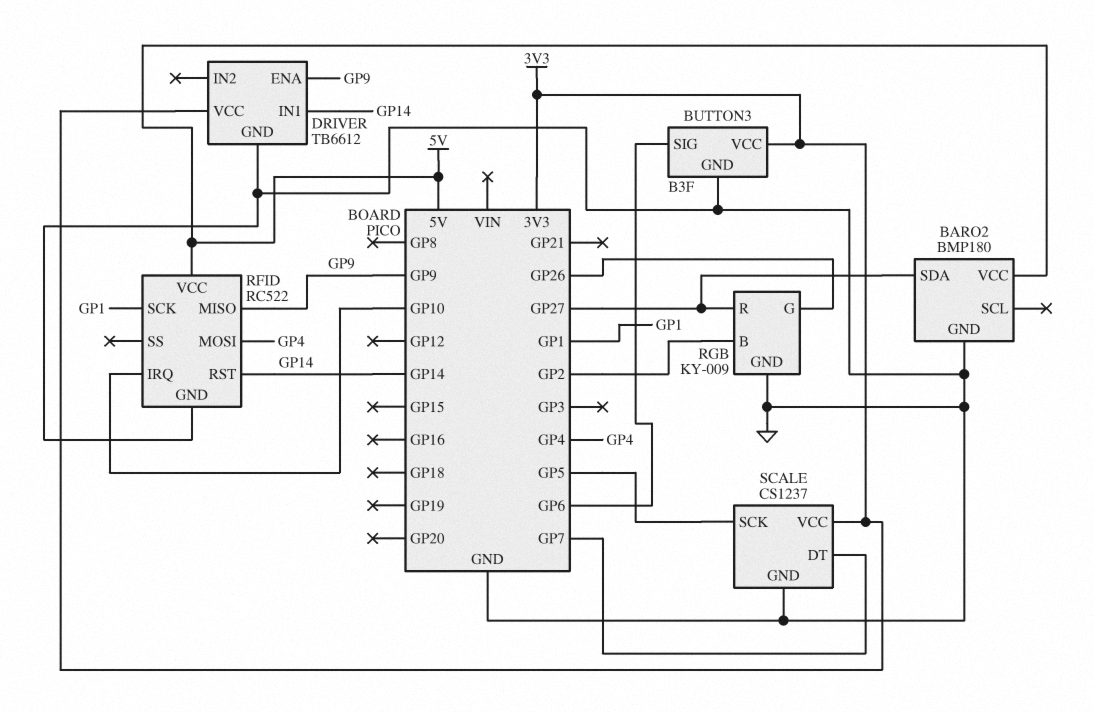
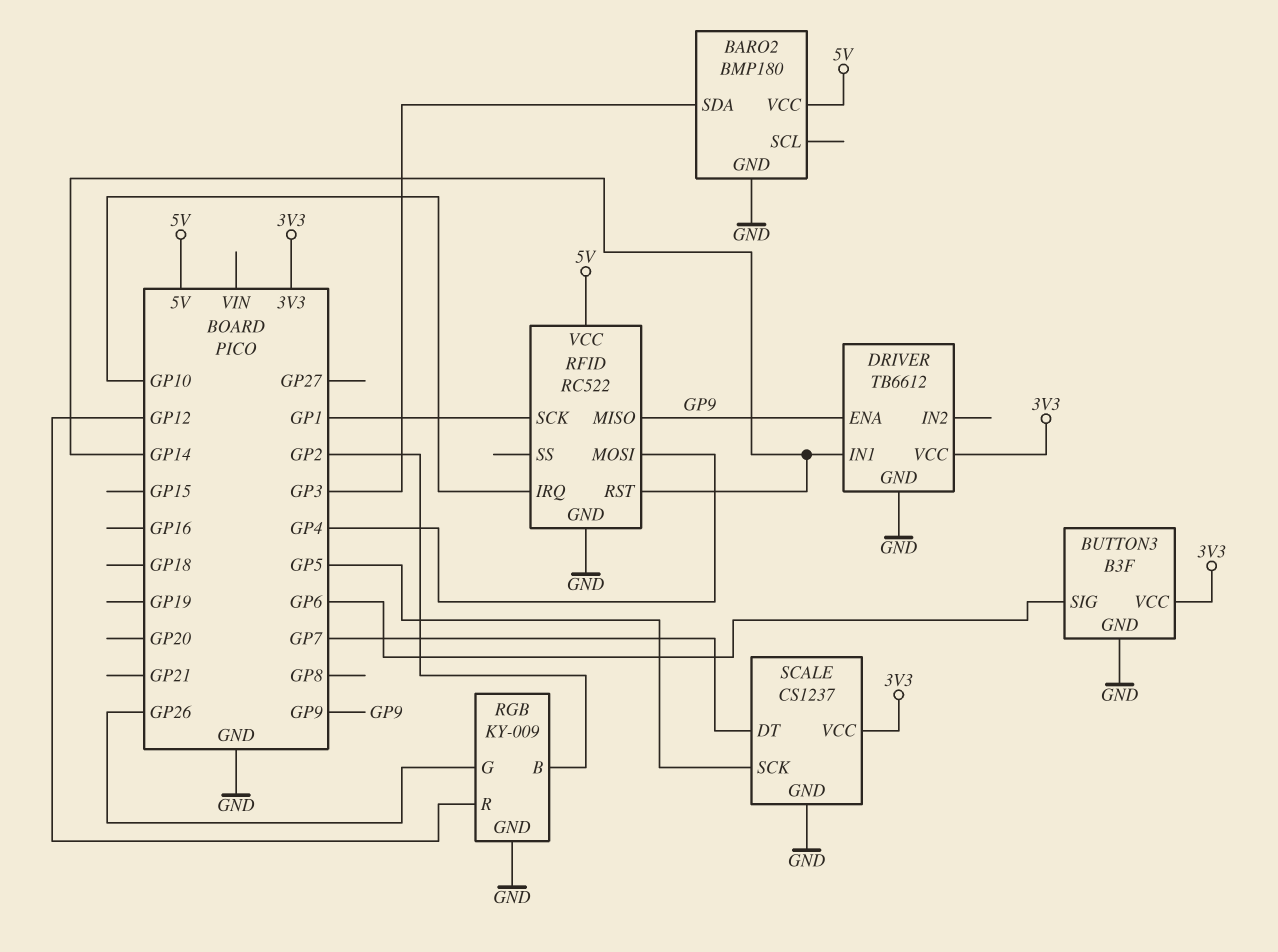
BARO2 pin SDA: GP27 -> GP3
RGB pin R: GP27 -> GP12

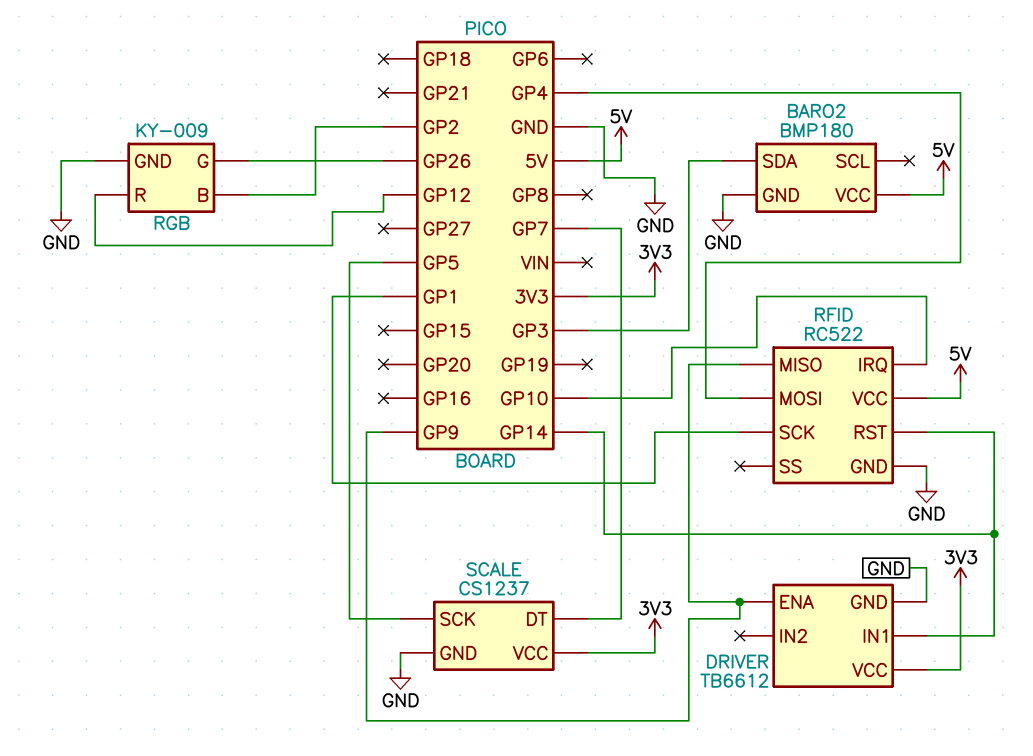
BUTTON3: B3F -> none
BUTTON3 pin GND: GND -> none
BUTTON3 pin SIG: GP6 -> none
BUTTON3 pin VCC: 3V3 -> none

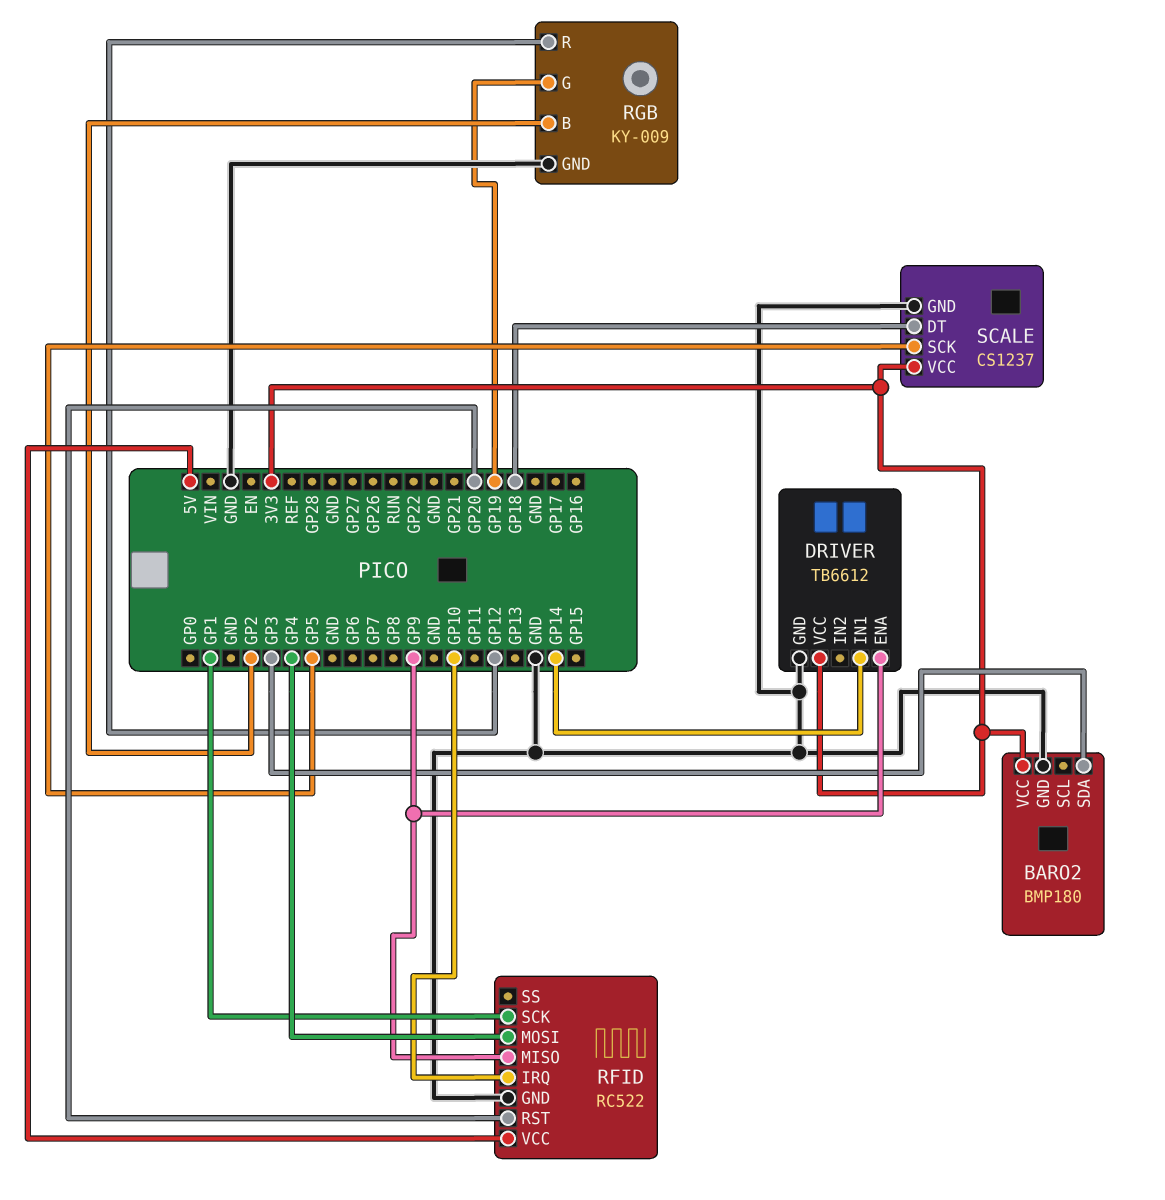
BARO2 pin VCC: 5V -> 3V3
RFID pin RST: GP14 -> GP20
RGB pin G: GP26 -> GP19
SCALE pin DT: GP7 -> GP18

